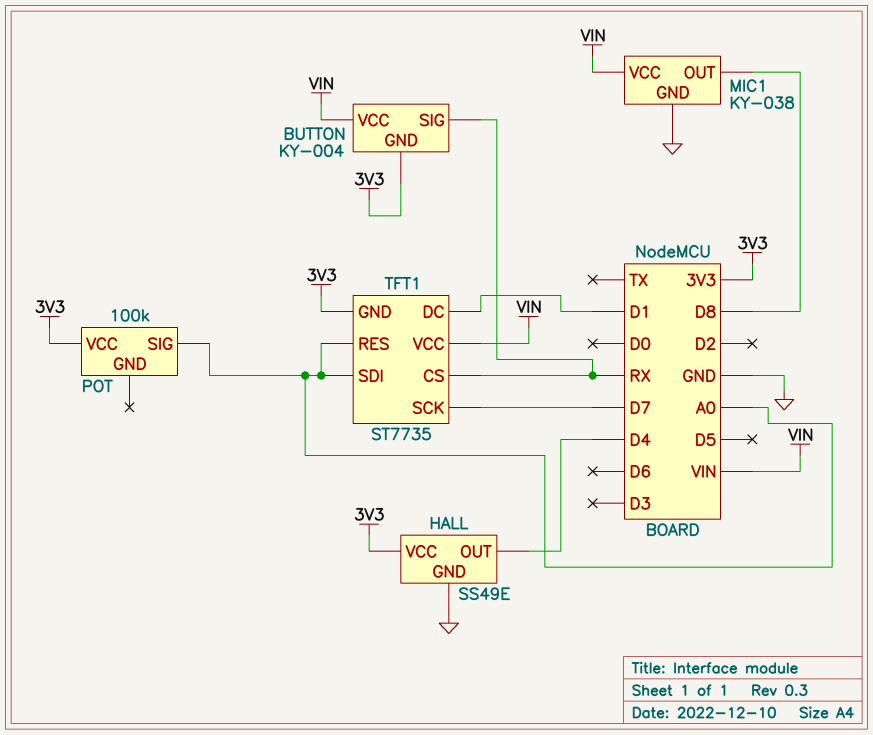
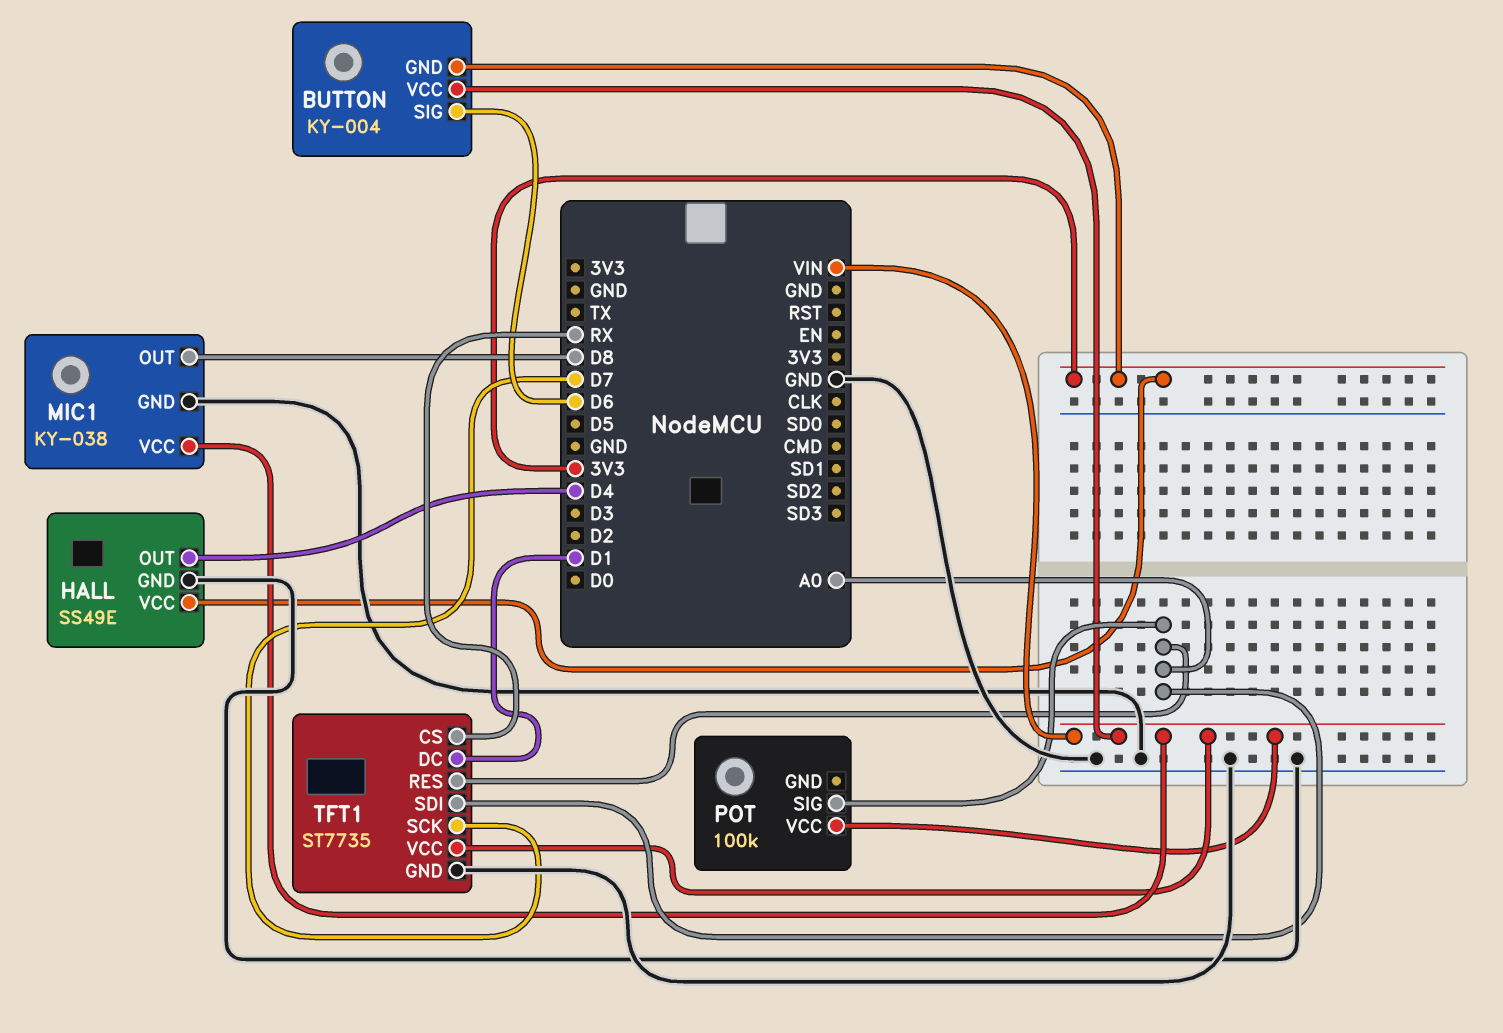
BUTTON pin SIG: RX -> D6
POT pin VCC: 3V3 -> VIN
TFT1 pin GND: 3V3 -> GND

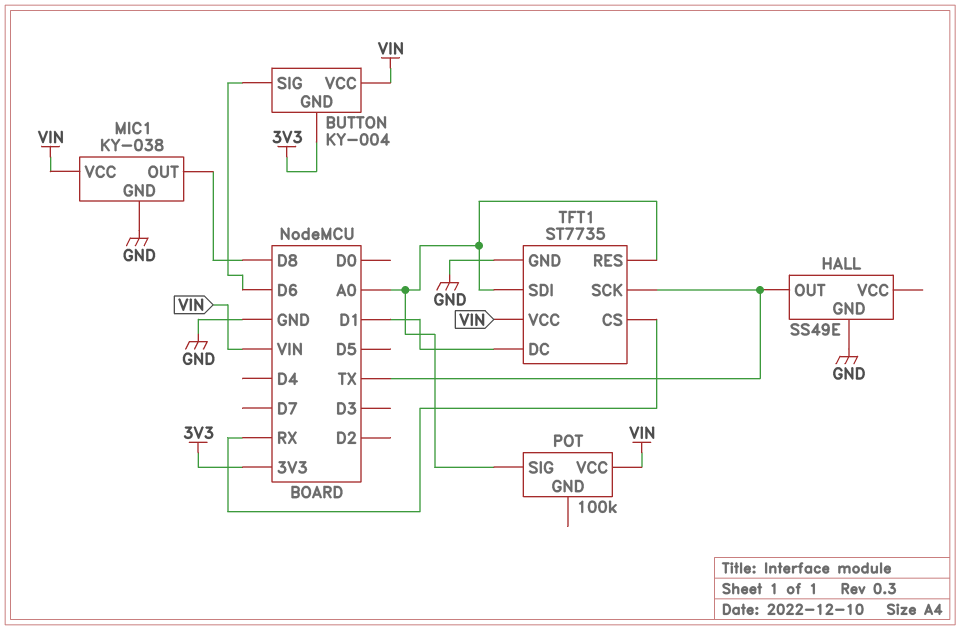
HALL pin OUT: D4 -> TX
HALL pin VCC: 3V3 -> none
TFT1 pin SCK: D7 -> TX

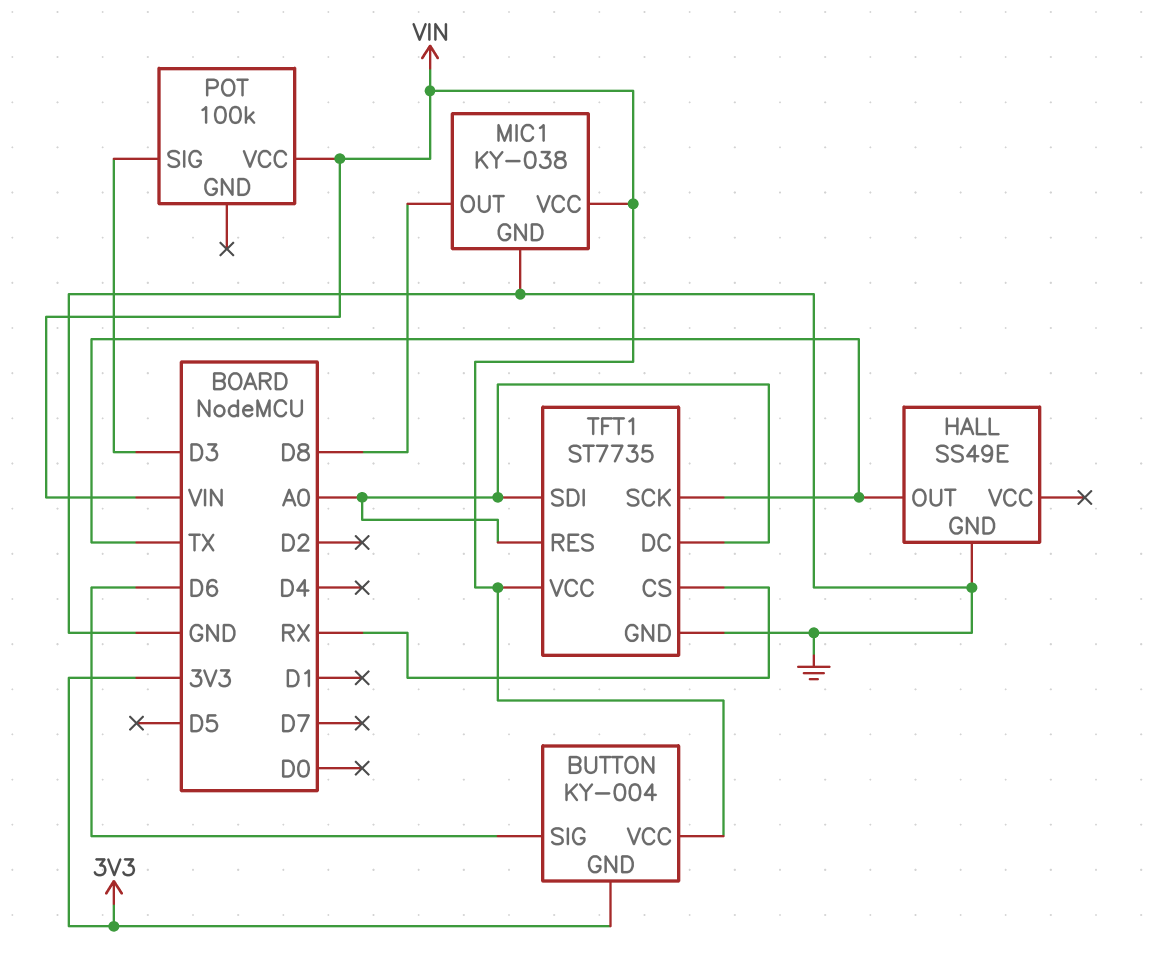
POT pin SIG: A0 -> D3
TFT1 pin DC: D1 -> A0

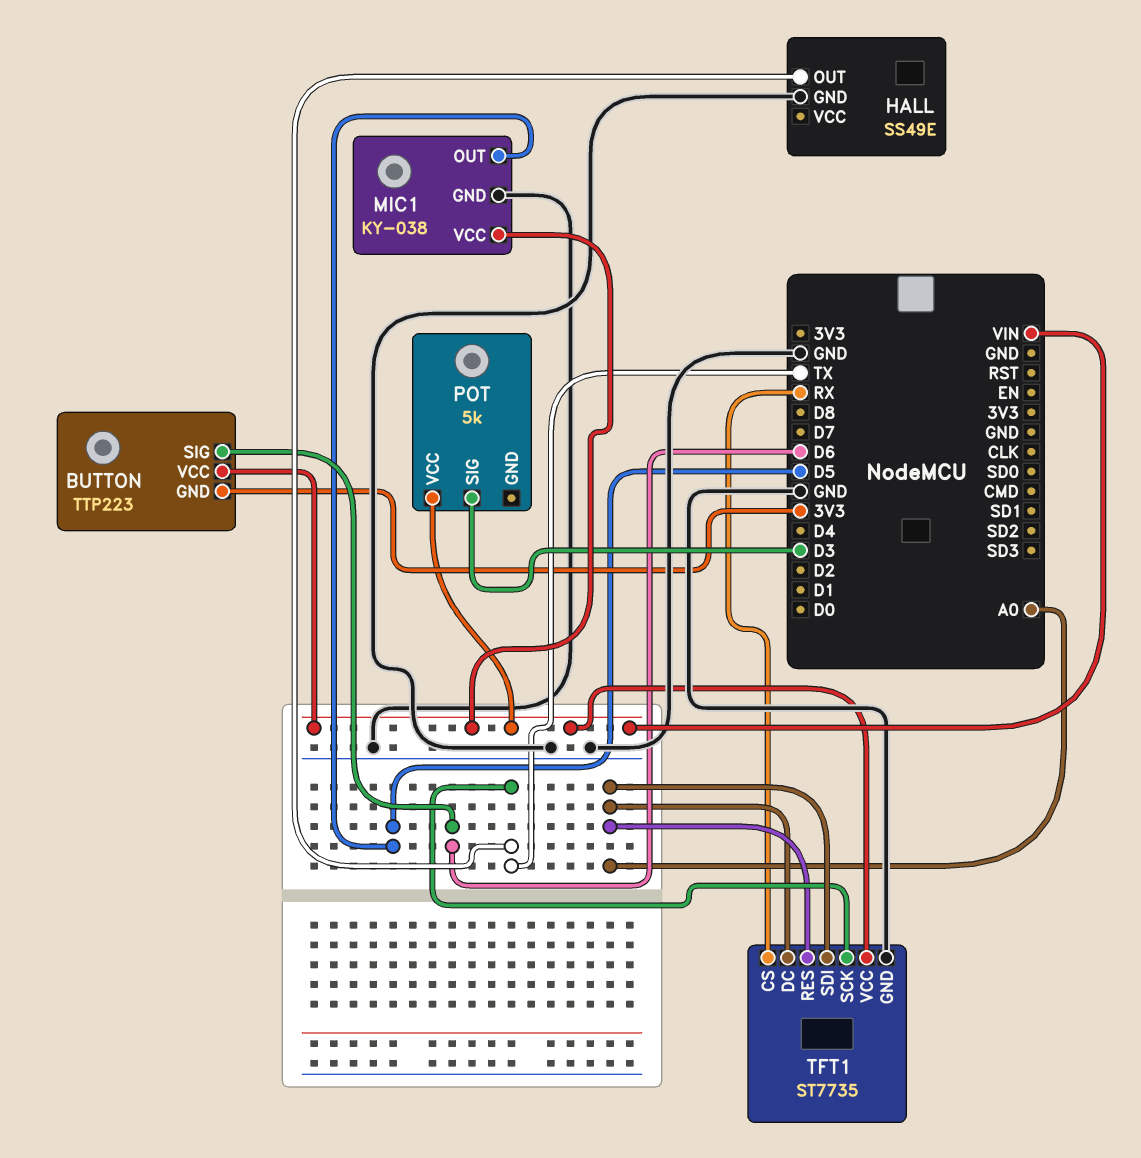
BUTTON: KY-004 -> TTP223
MIC1 pin OUT: D8 -> D5
POT: 100k -> 5k

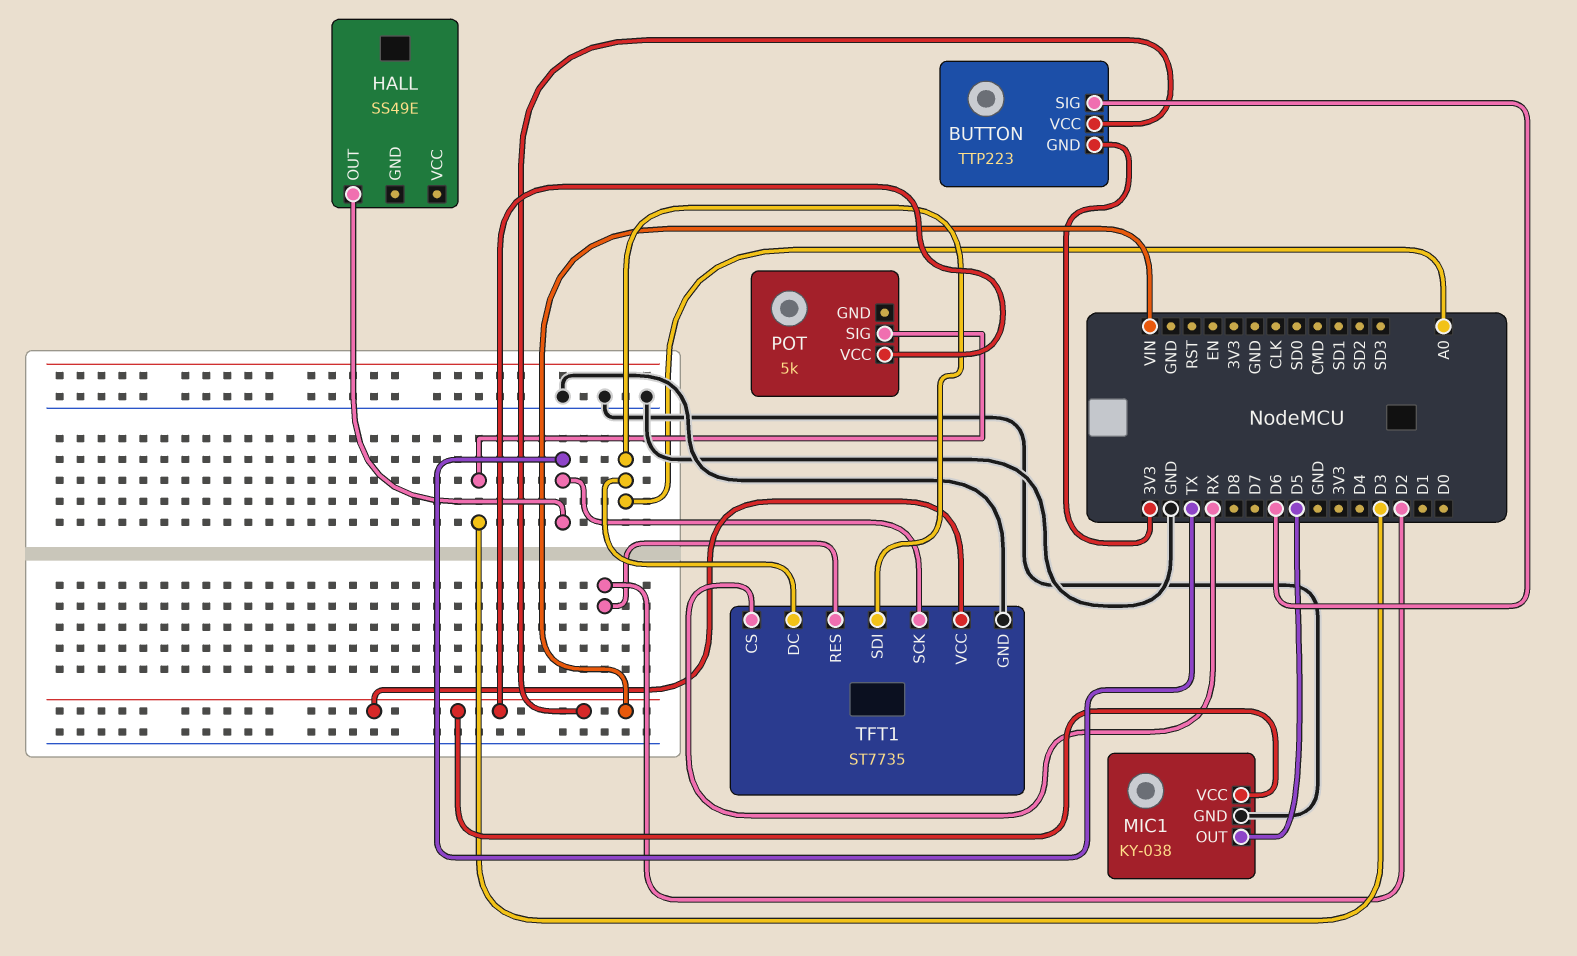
HALL pin GND: GND -> none
TFT1 pin RES: A0 -> D2

